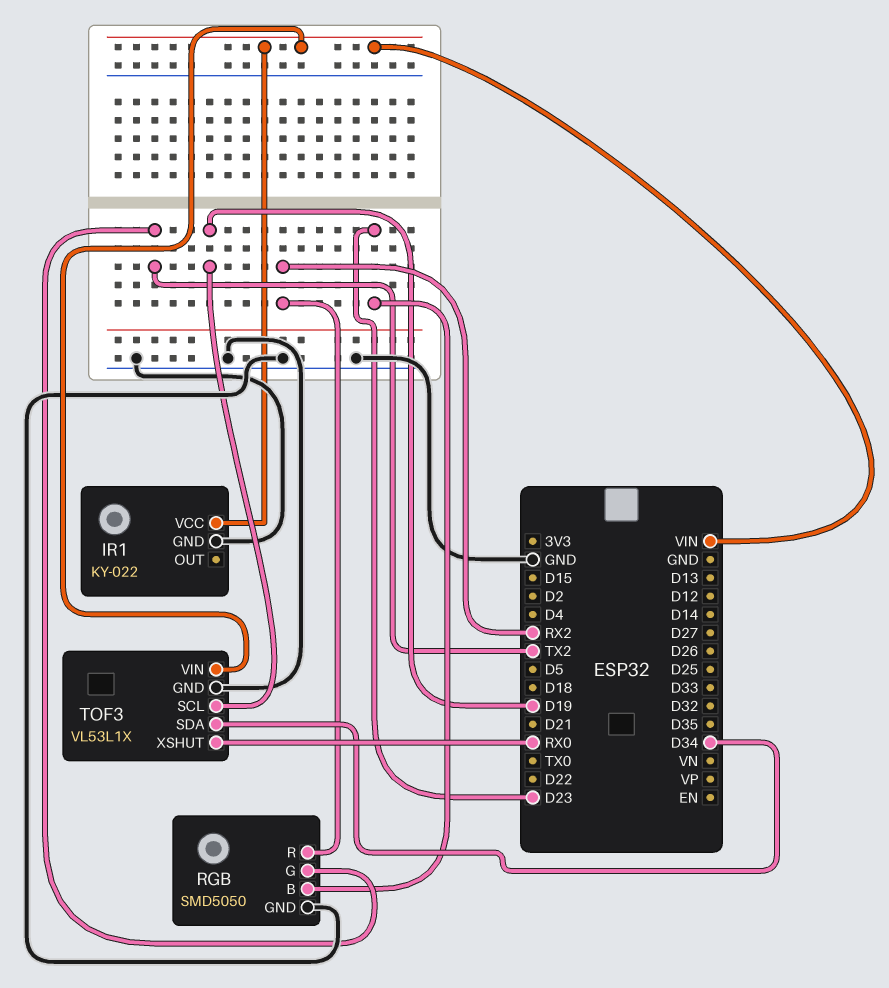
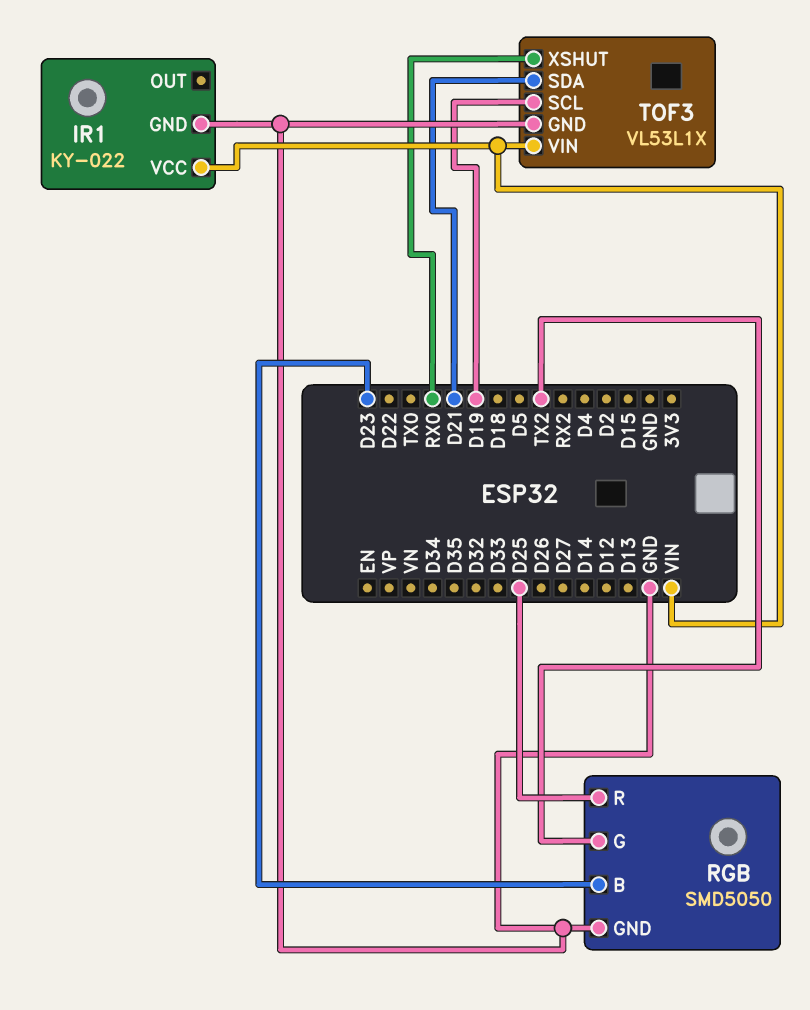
RGB pin R: RX2 -> D25
TOF3 pin SDA: D34 -> D21

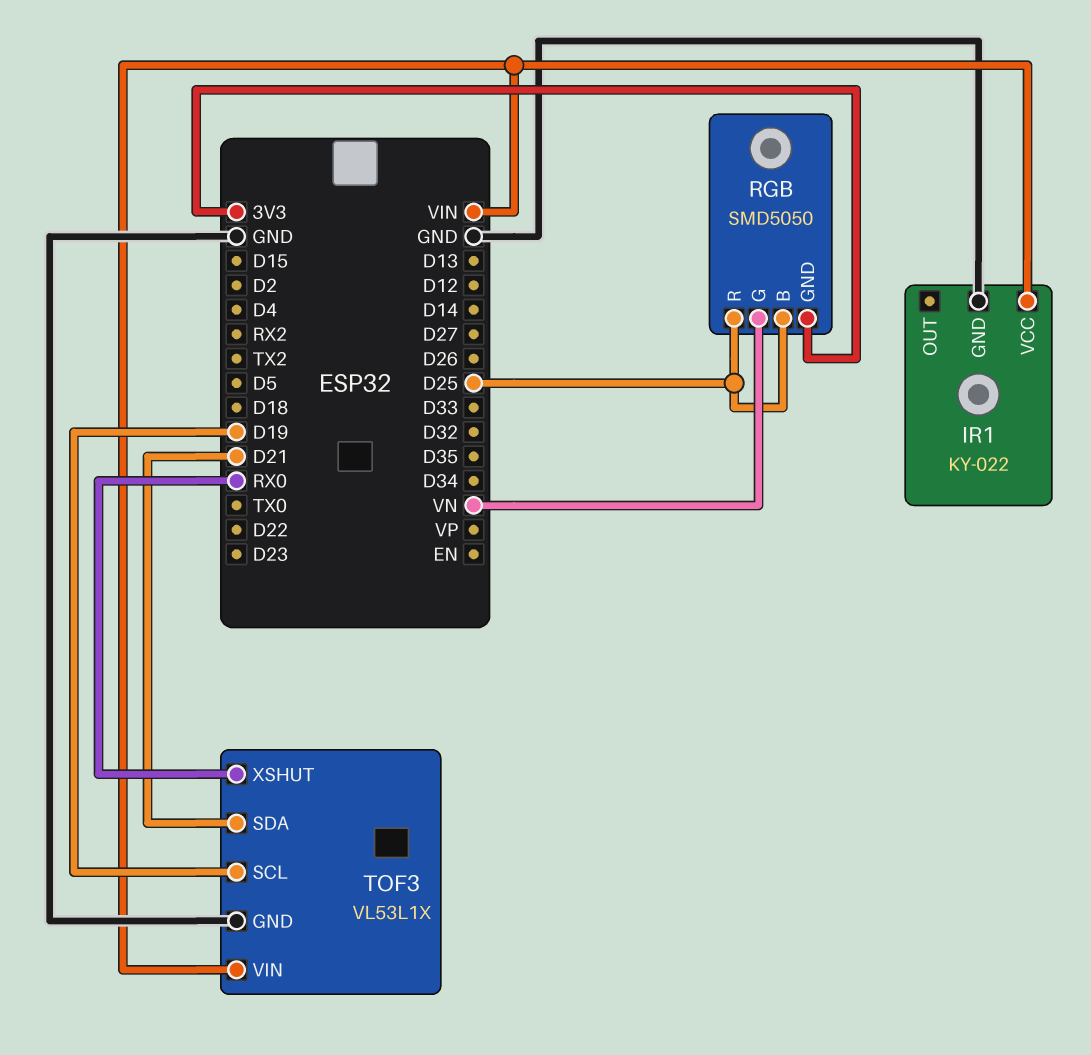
RGB pin B: D23 -> D25
RGB pin G: TX2 -> VN
RGB pin GND: GND -> 3V3

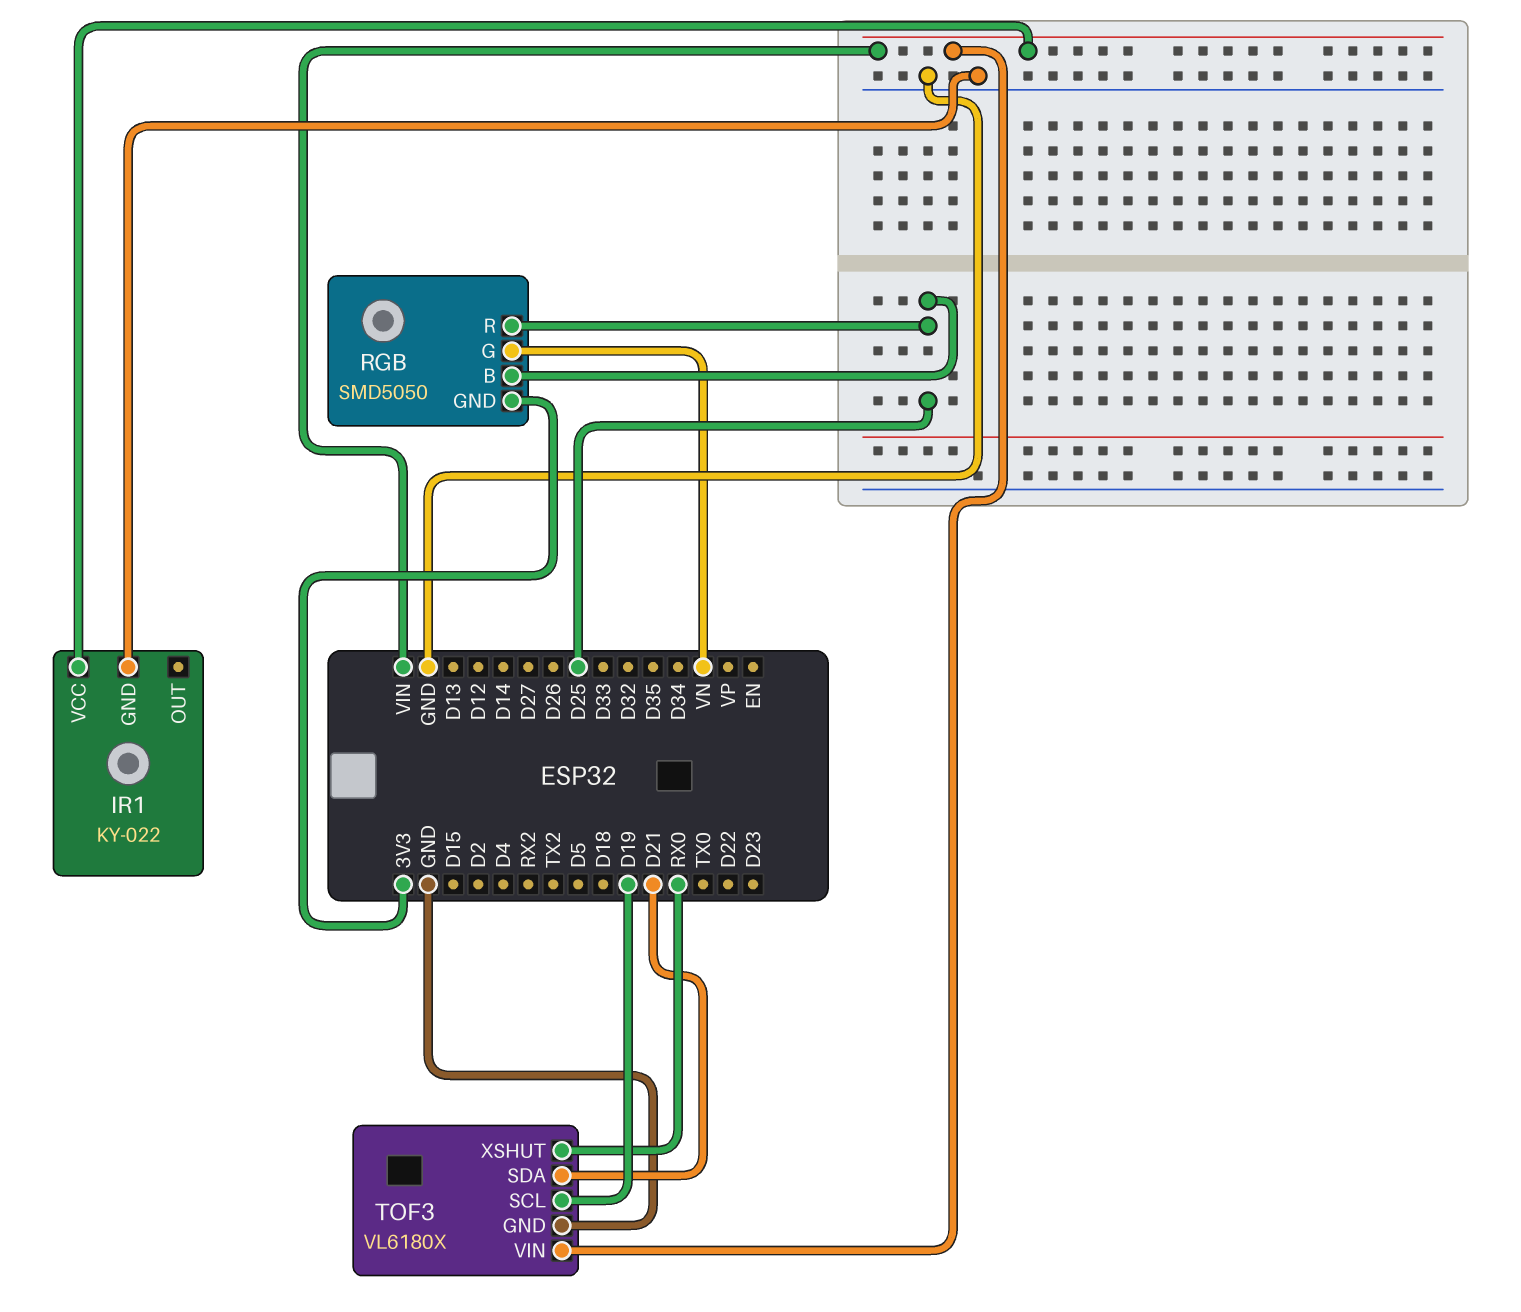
TOF3: VL53L1X -> VL6180X

